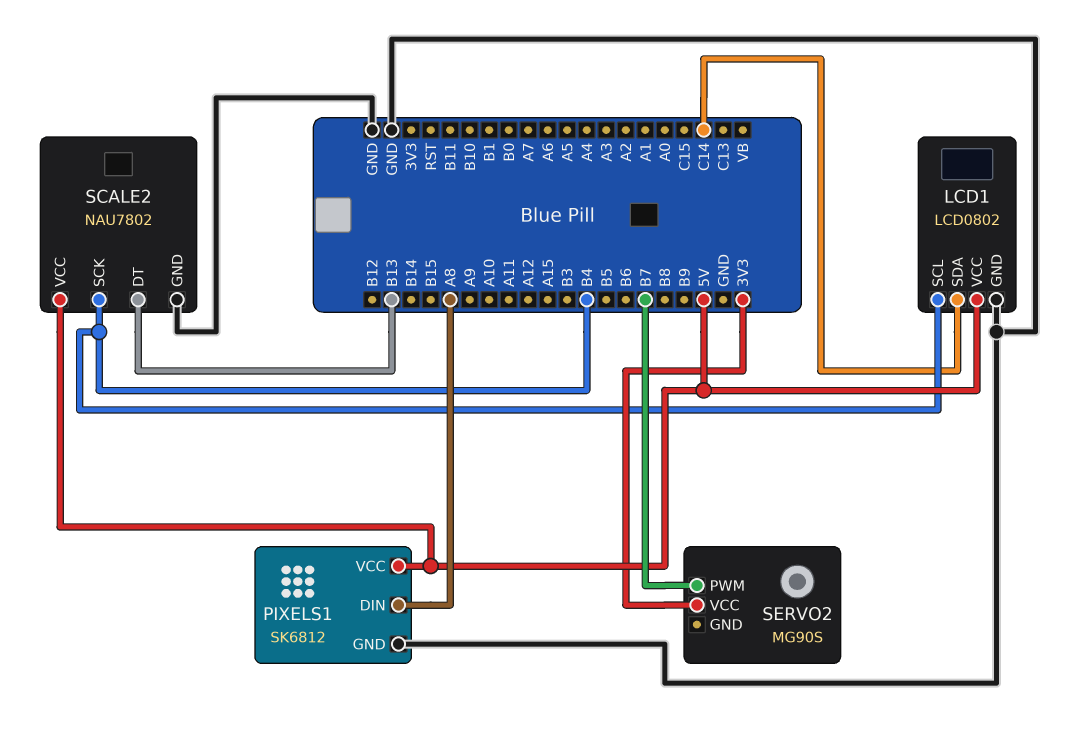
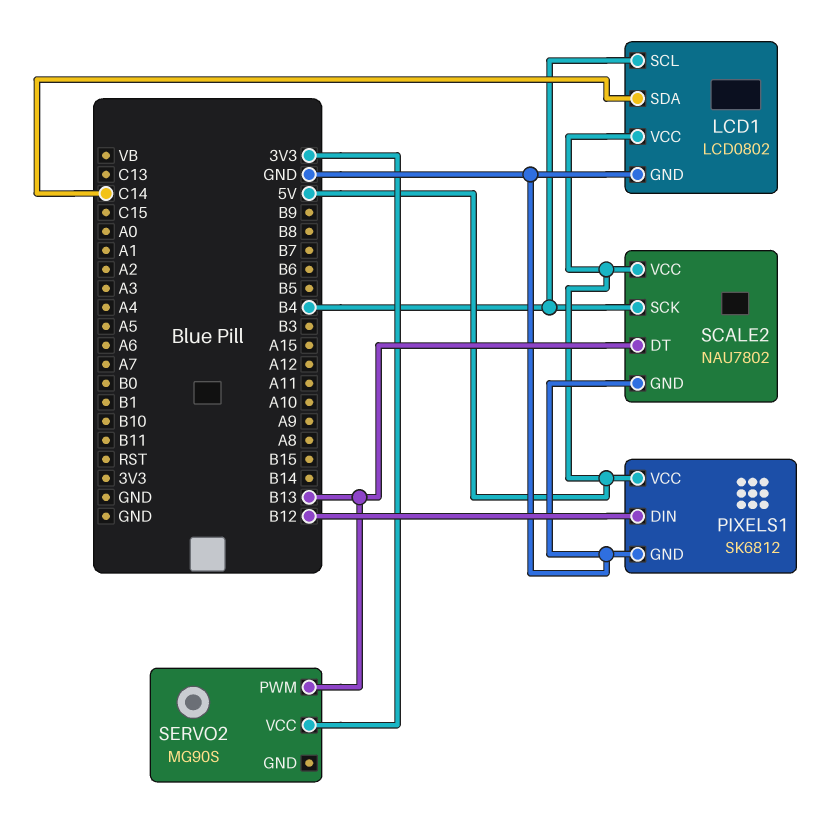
PIXELS1 pin DIN: A8 -> B12
SERVO2 pin PWM: B7 -> B13

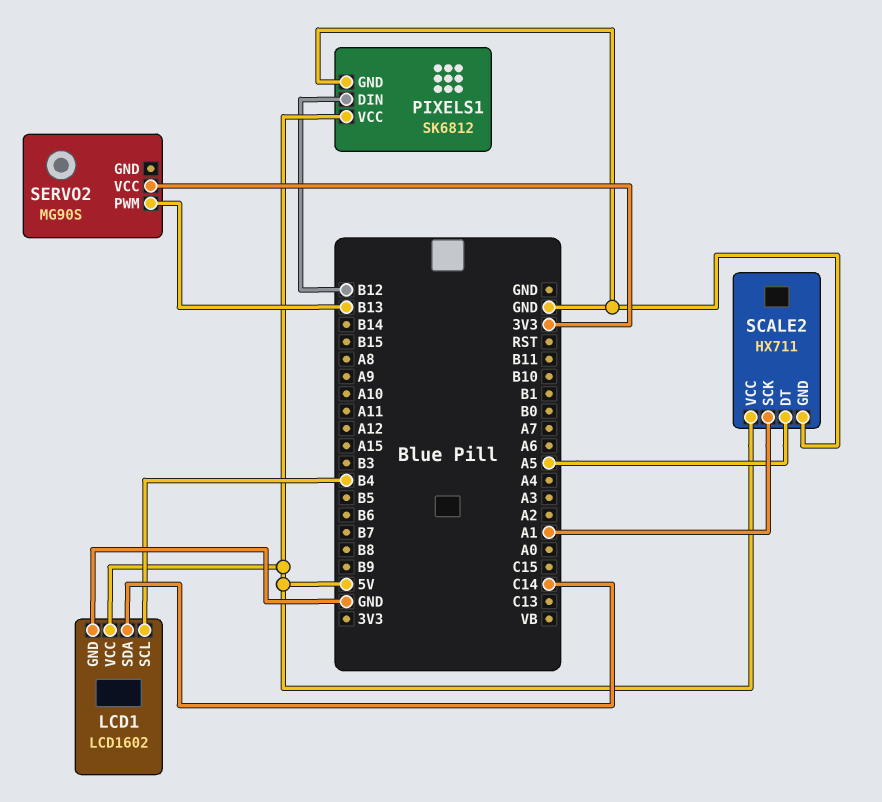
LCD1: LCD0802 -> LCD1602
SCALE2: NAU7802 -> HX711
SCALE2 pin DT: B13 -> A5
SCALE2 pin SCK: B4 -> A1

